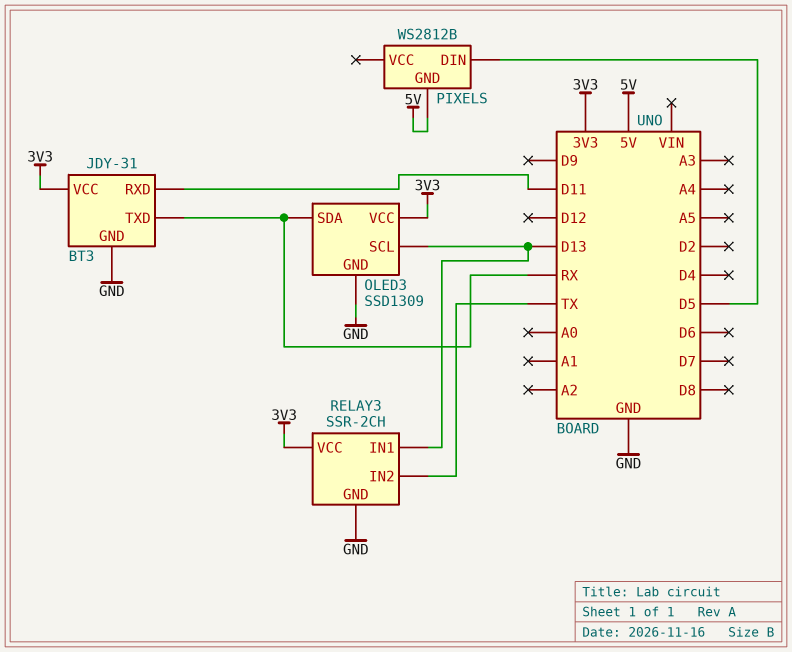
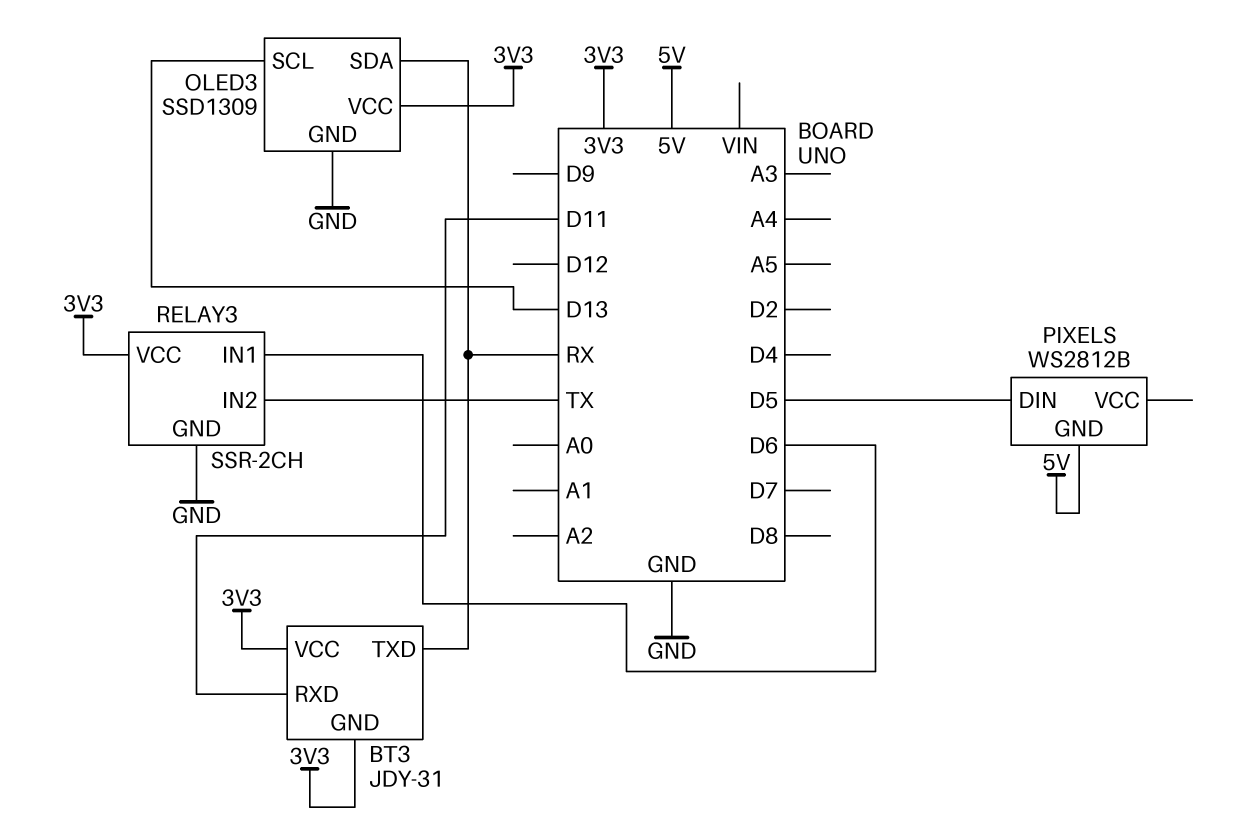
BT3 pin GND: GND -> 3V3
RELAY3 pin IN1: D13 -> D6

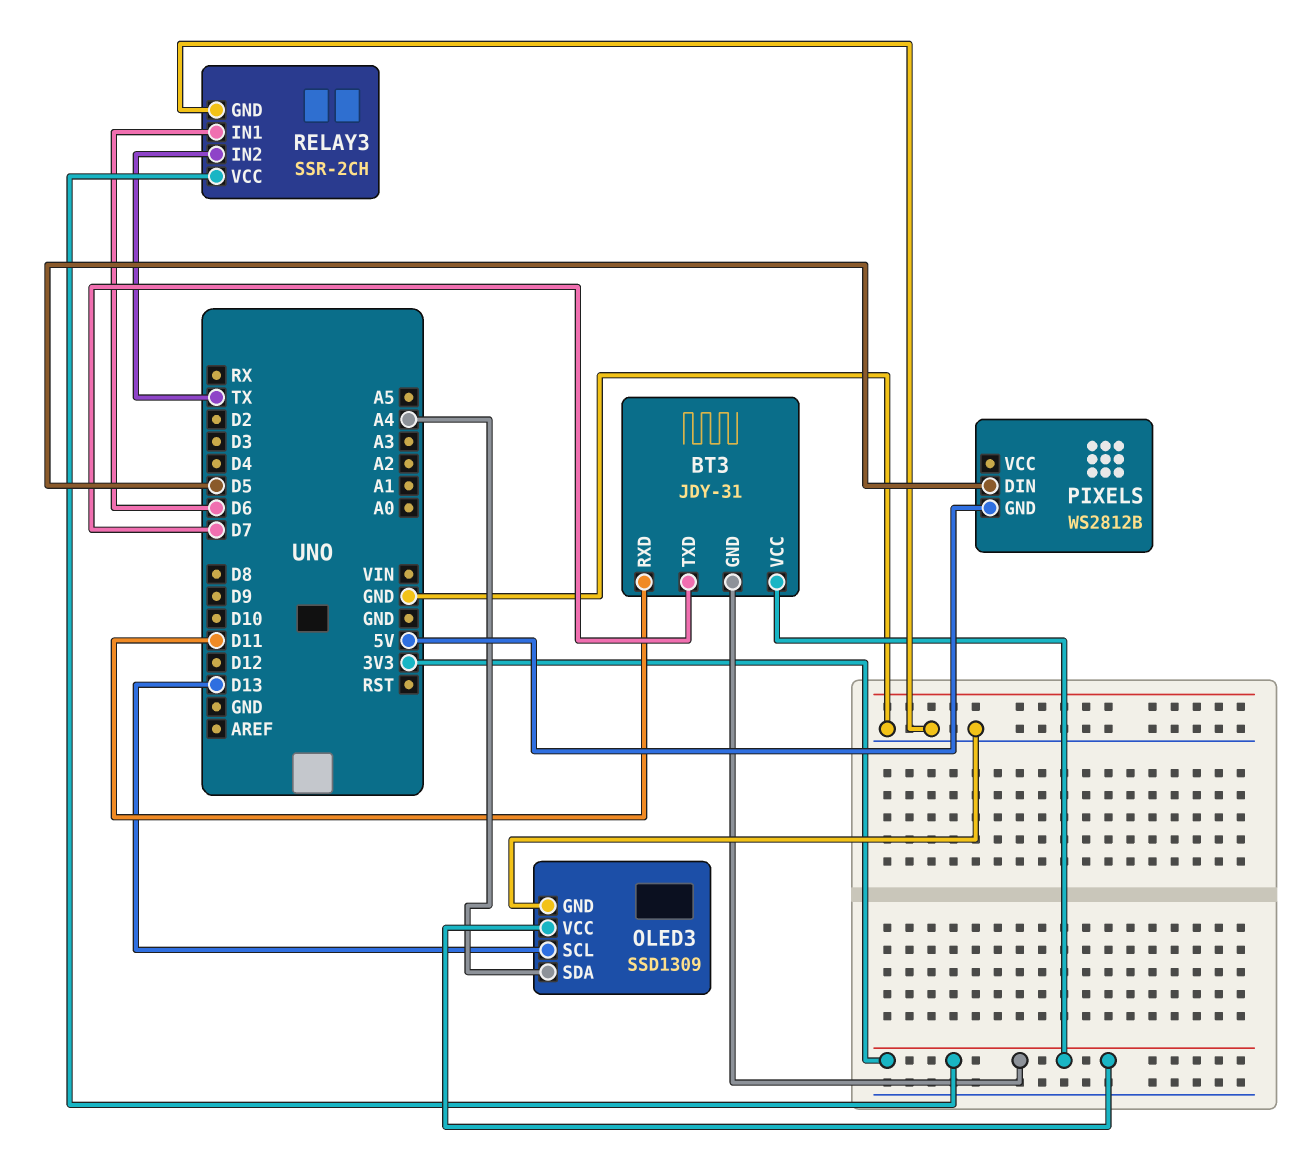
BT3 pin TXD: RX -> D7
OLED3 pin SDA: RX -> A4

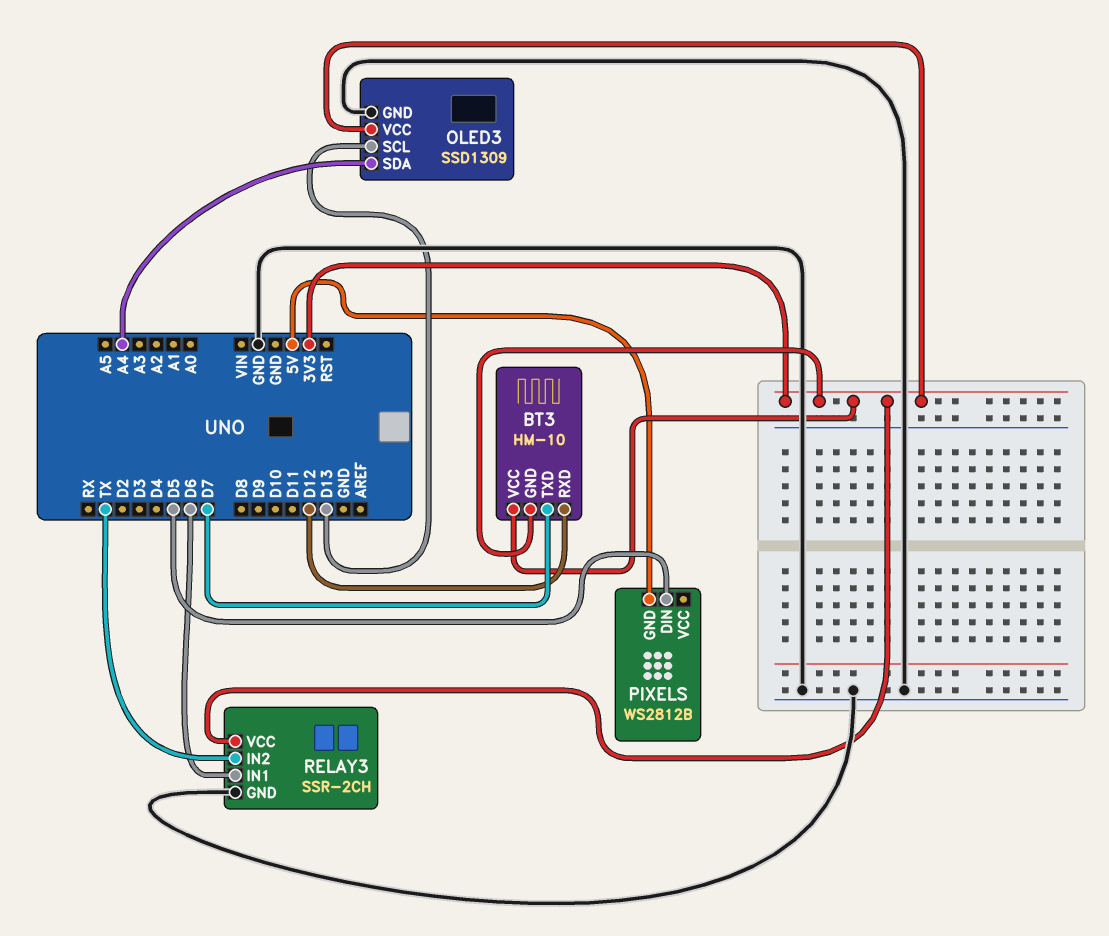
BT3: JDY-31 -> HM-10
BT3 pin RXD: D11 -> D12

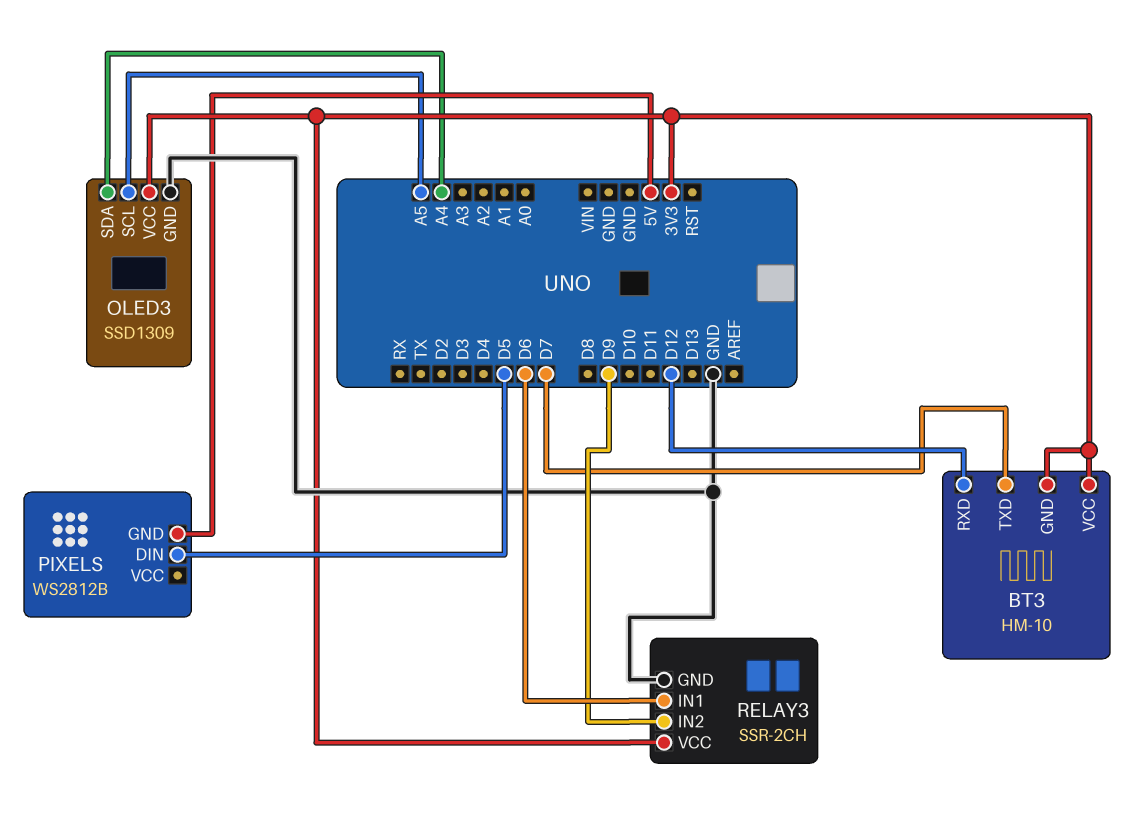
OLED3 pin SCL: D13 -> A5
RELAY3 pin IN2: TX -> D9

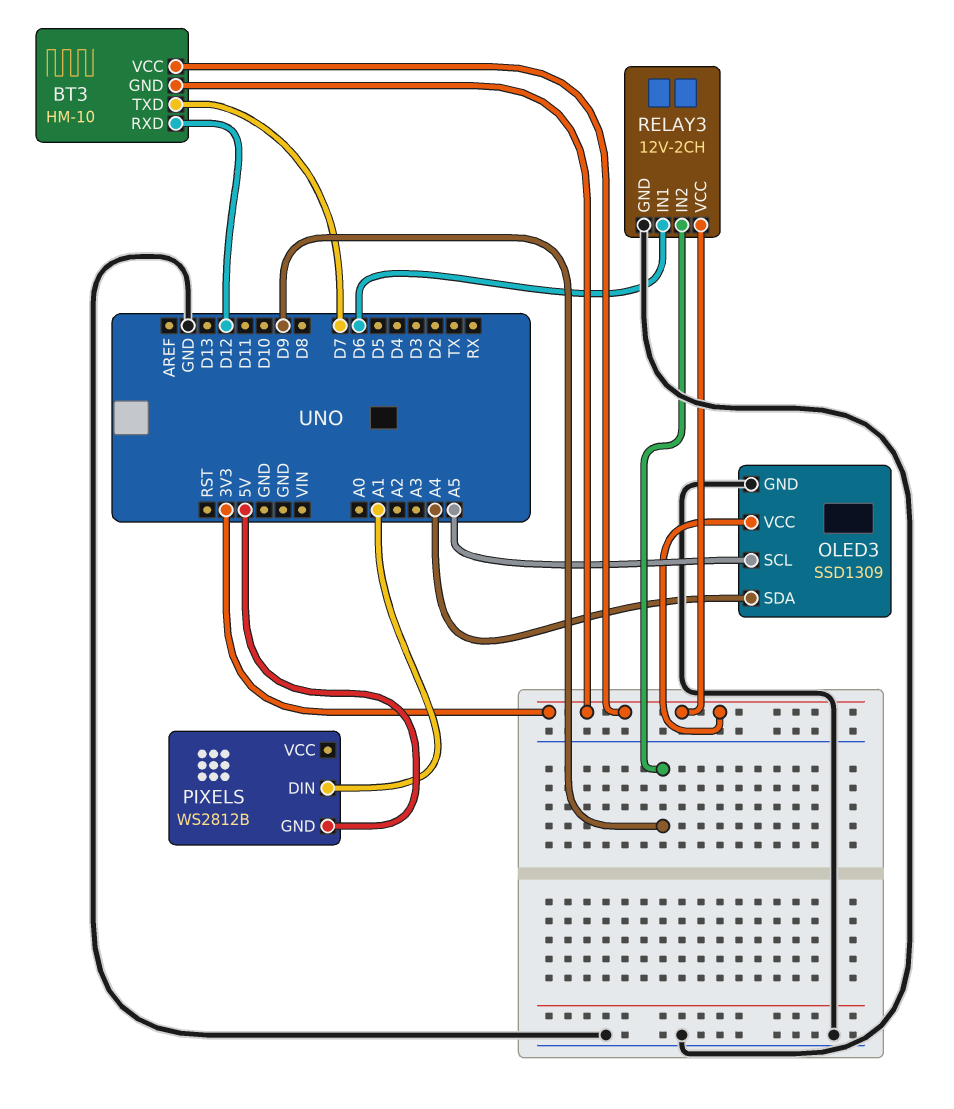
PIXELS pin DIN: D5 -> A1
RELAY3: SSR-2CH -> 12V-2CH

